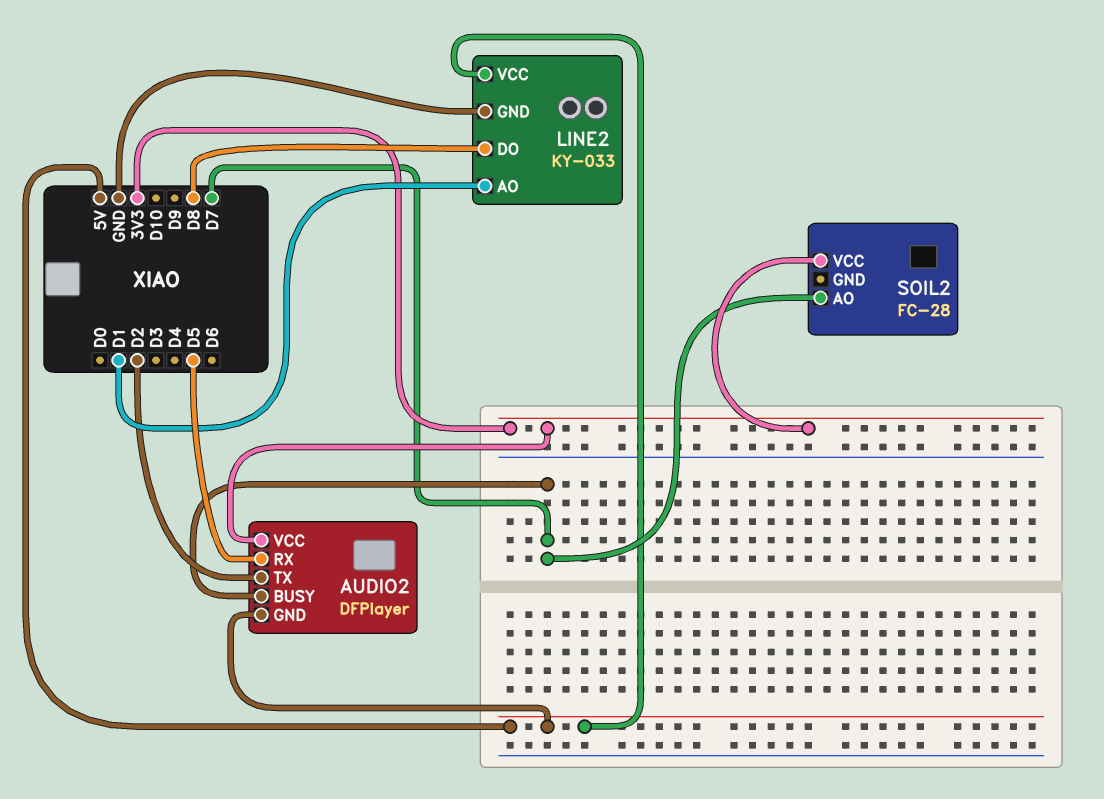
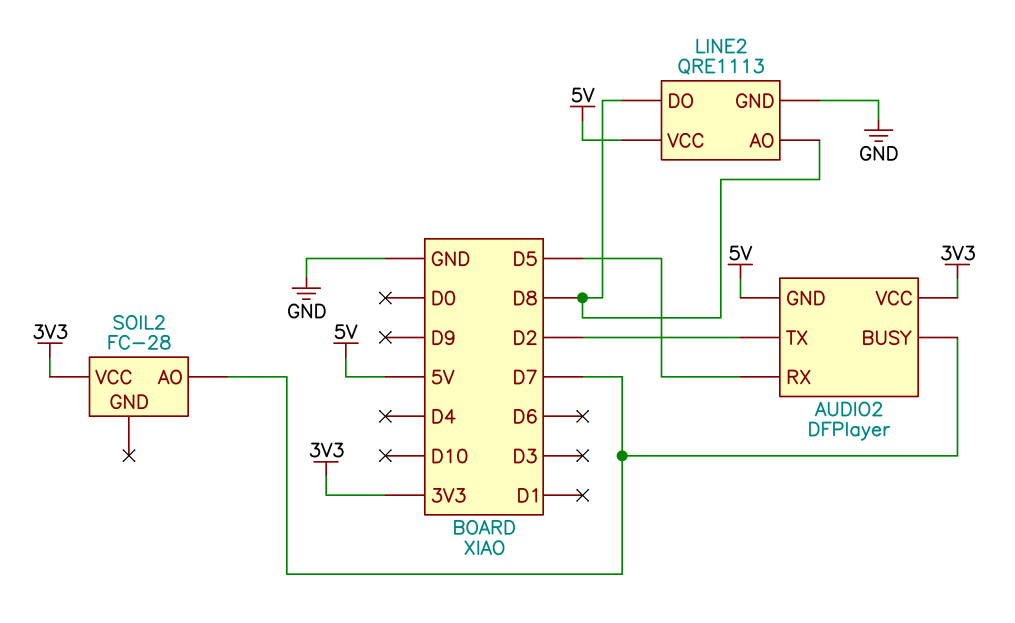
LINE2: KY-033 -> QRE1113
LINE2 pin AO: D1 -> D8

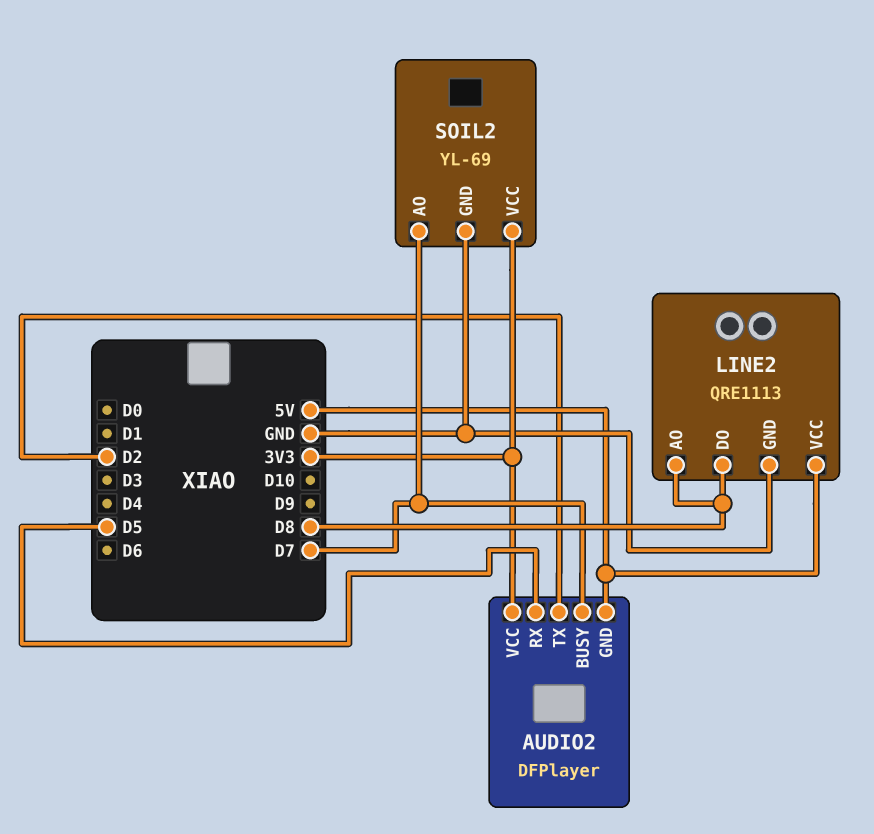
SOIL2: FC-28 -> YL-69
SOIL2 pin GND: none -> GND

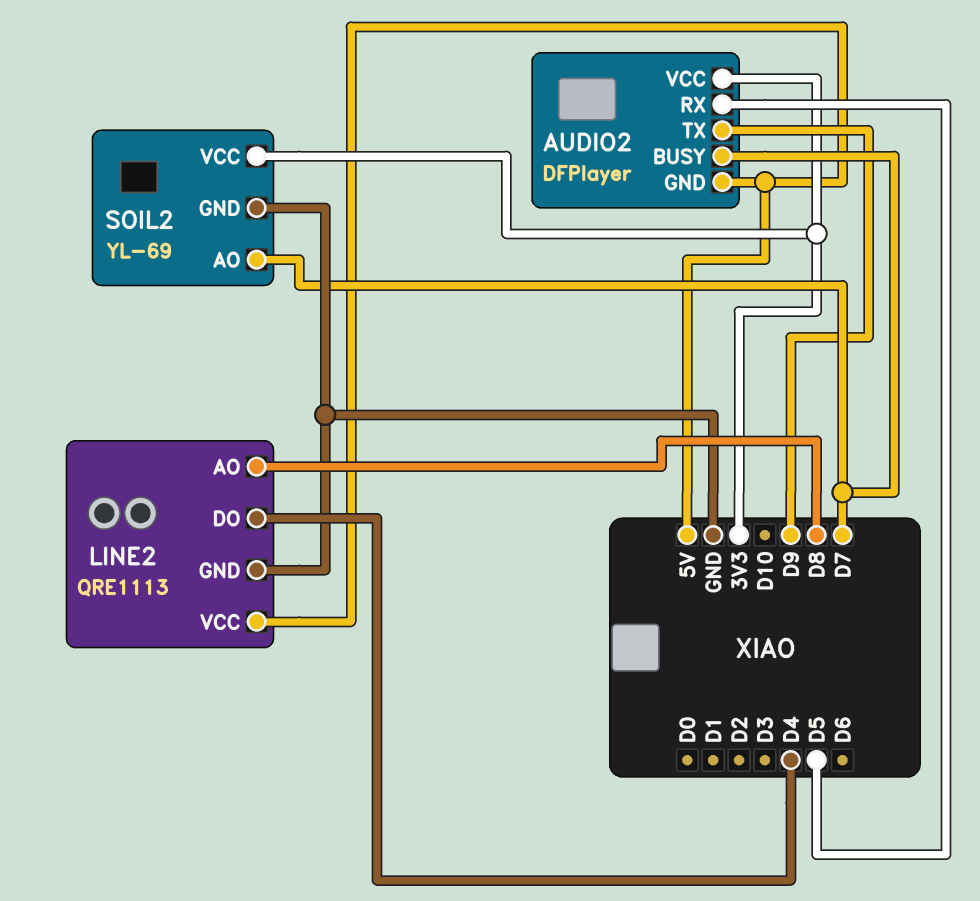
AUDIO2 pin TX: D2 -> D9
LINE2 pin DO: D8 -> D4

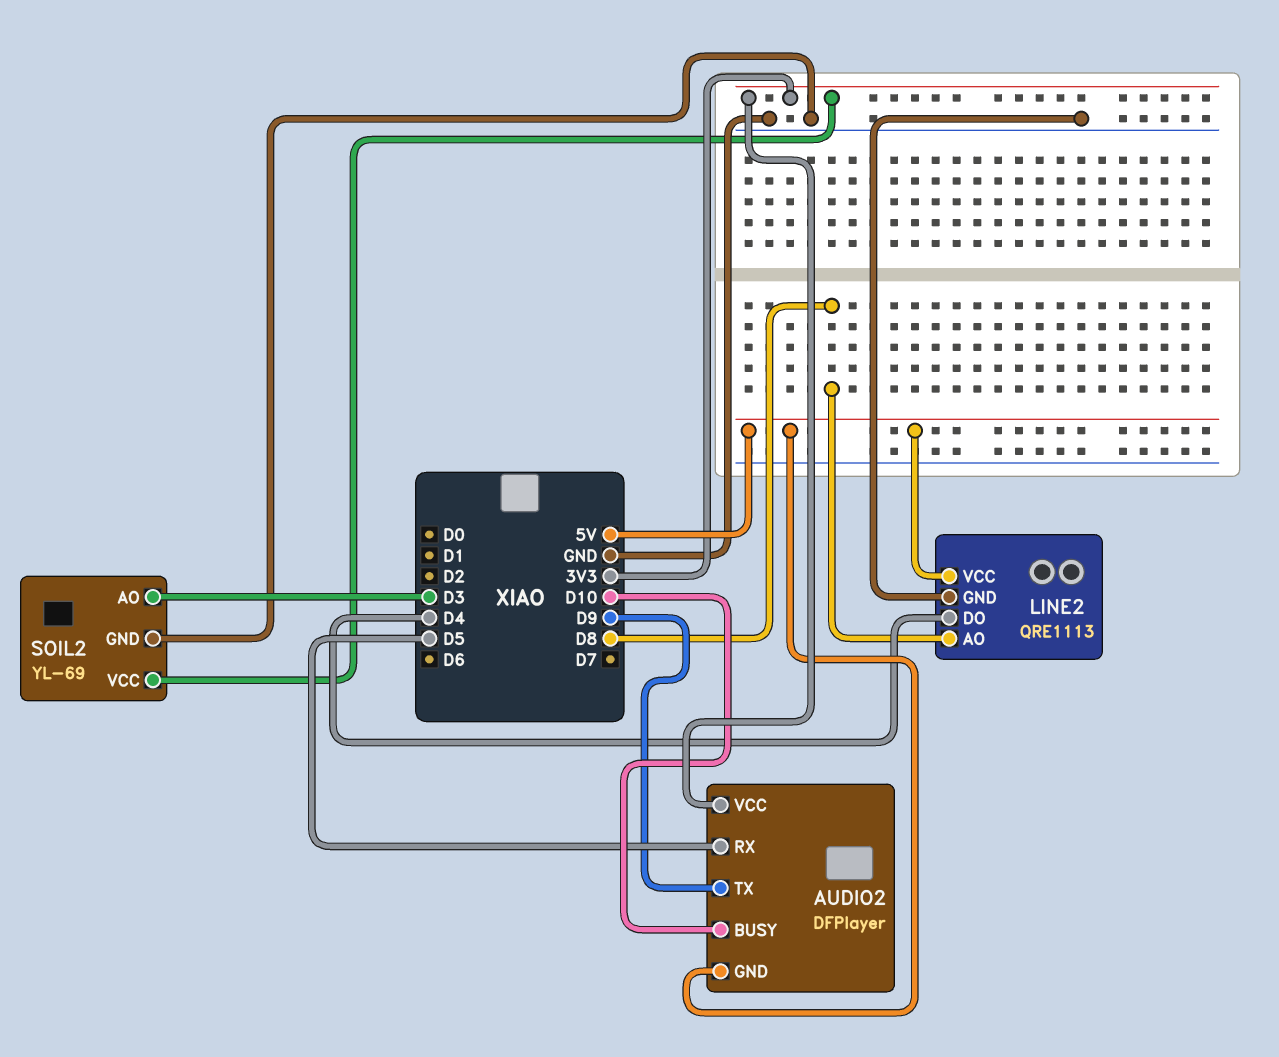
AUDIO2 pin BUSY: D7 -> D10
SOIL2 pin AO: D7 -> D3

